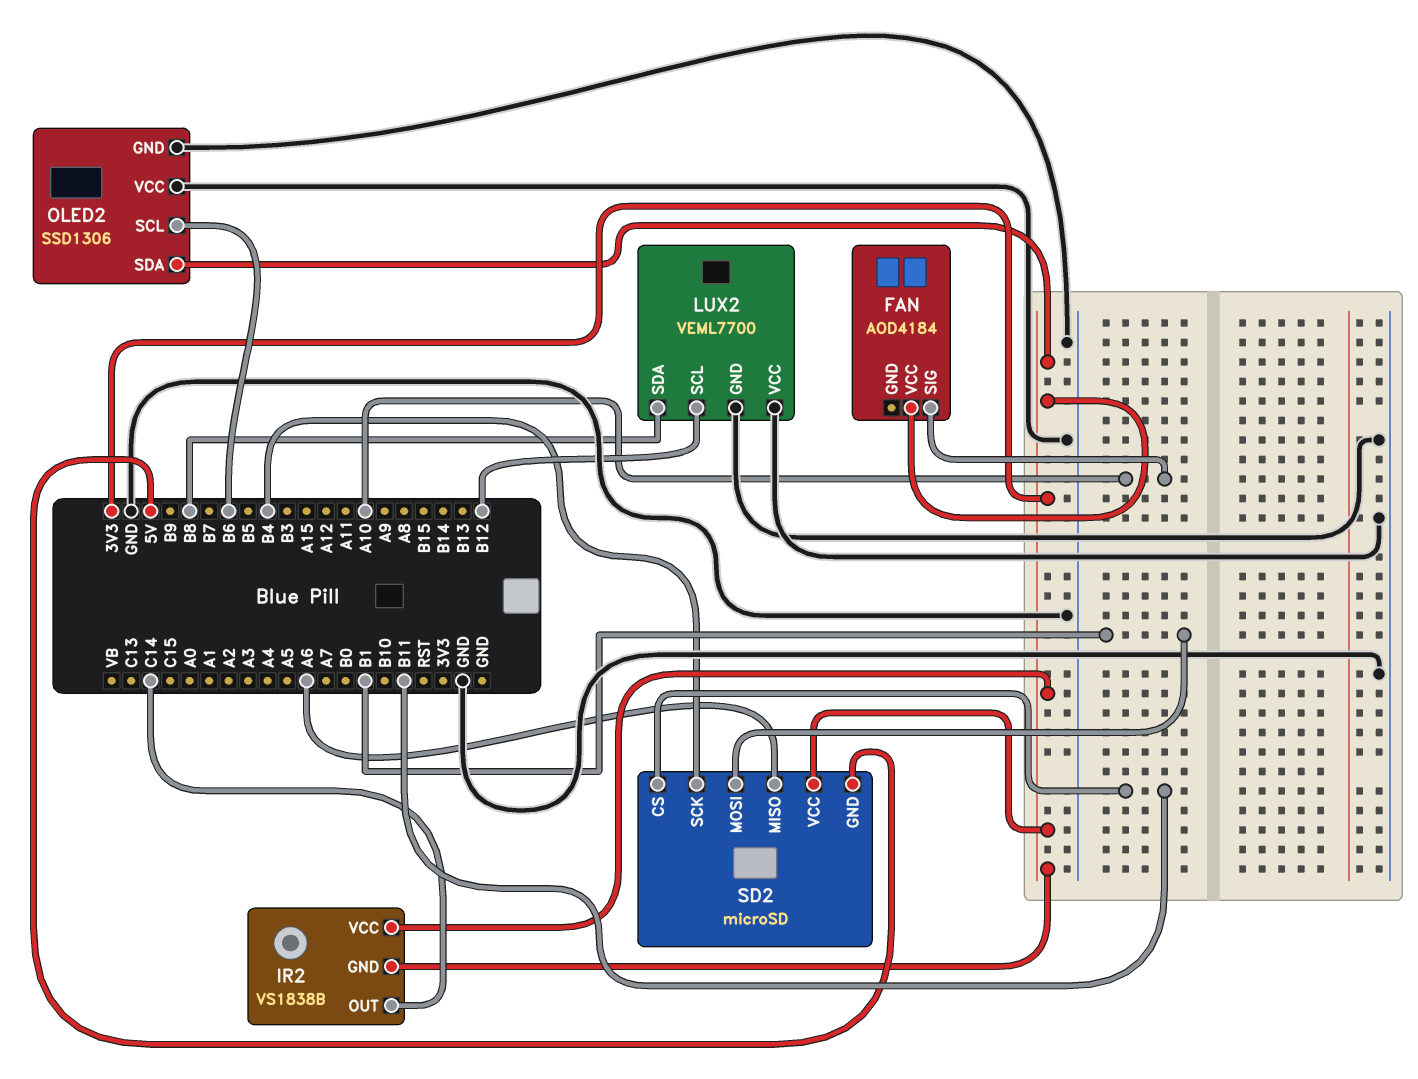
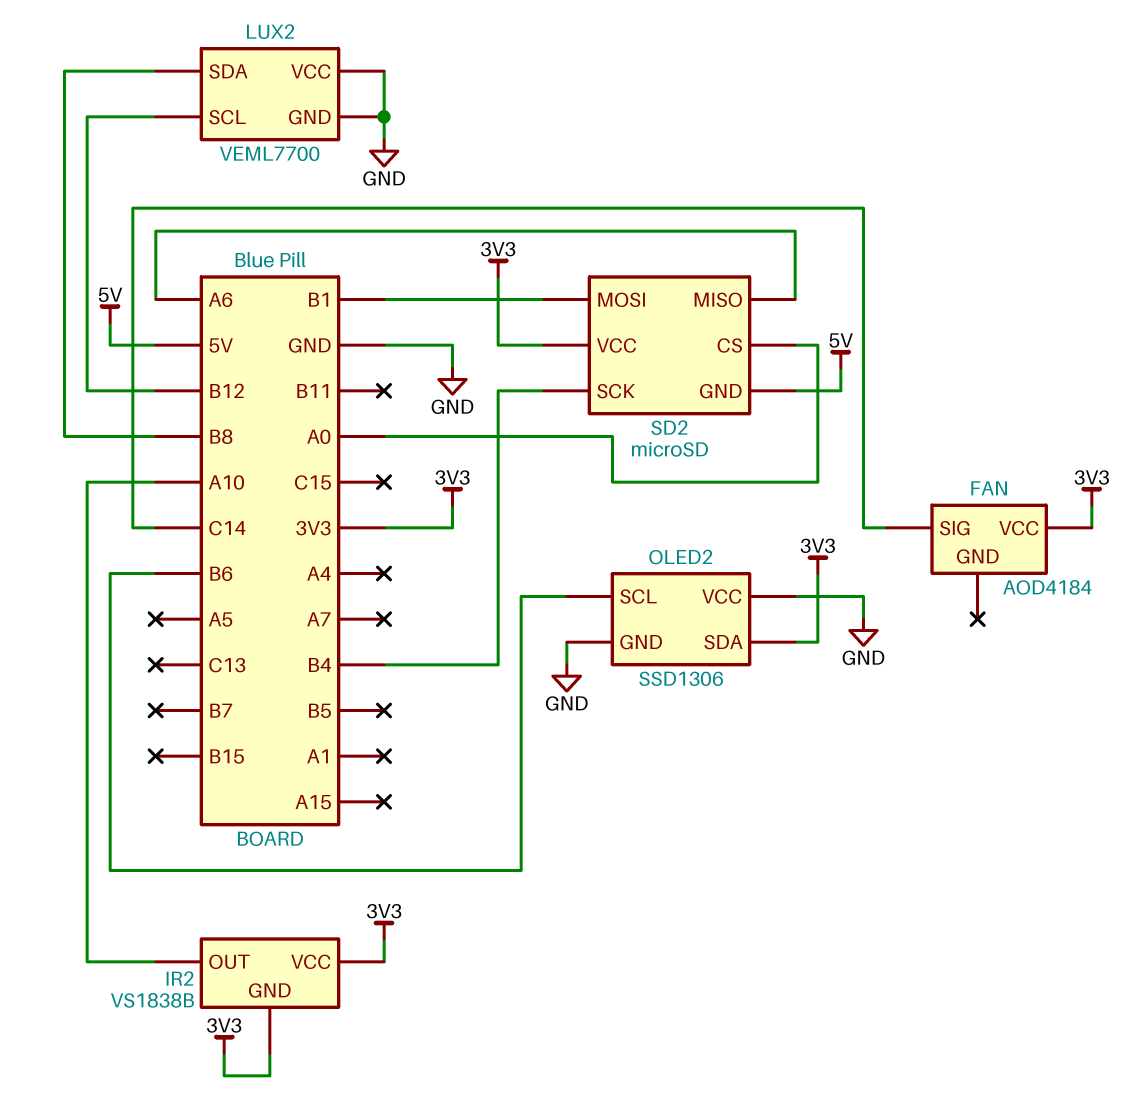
FAN pin SIG: A10 -> C14
IR2 pin OUT: C14 -> A10
SD2 pin CS: B11 -> A0

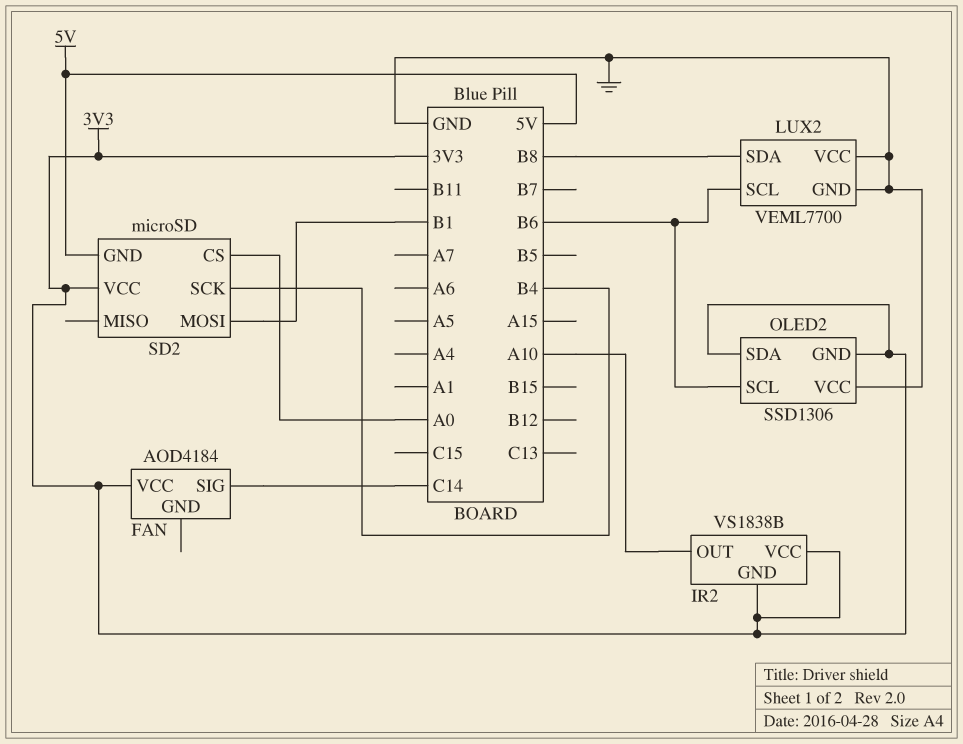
LUX2 pin SCL: B12 -> B6
OLED2 pin GND: GND -> 3V3
SD2 pin MISO: A6 -> none

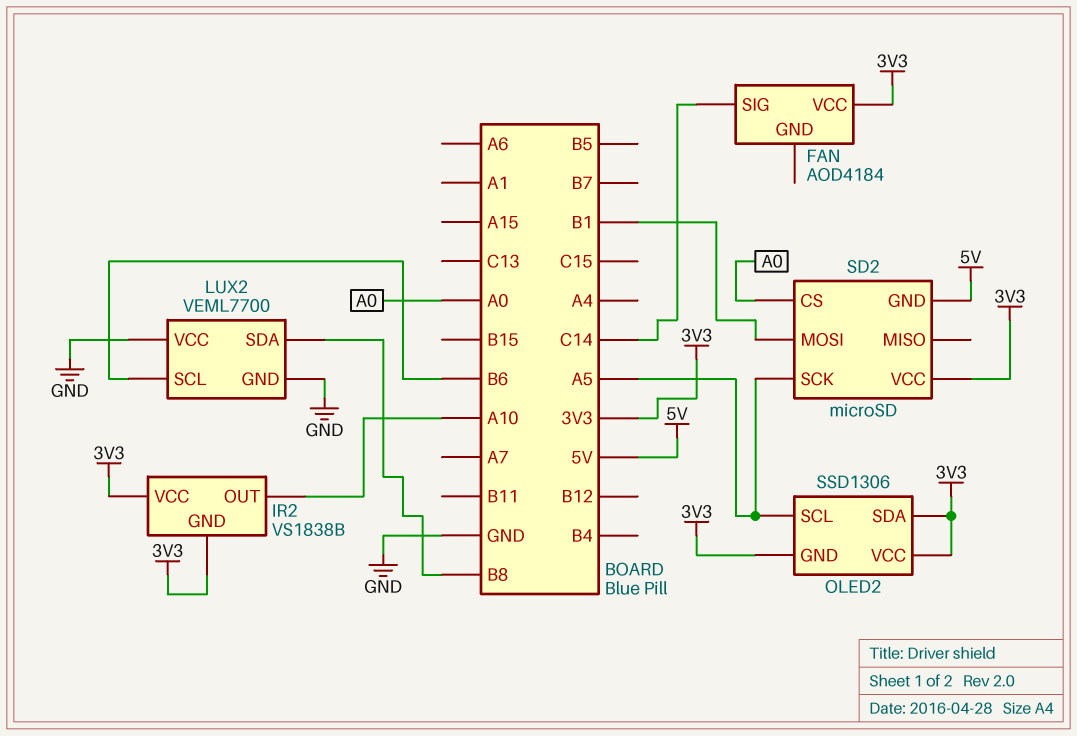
OLED2 pin SCL: B6 -> A5
OLED2 pin VCC: GND -> 3V3
SD2 pin SCK: B4 -> A5

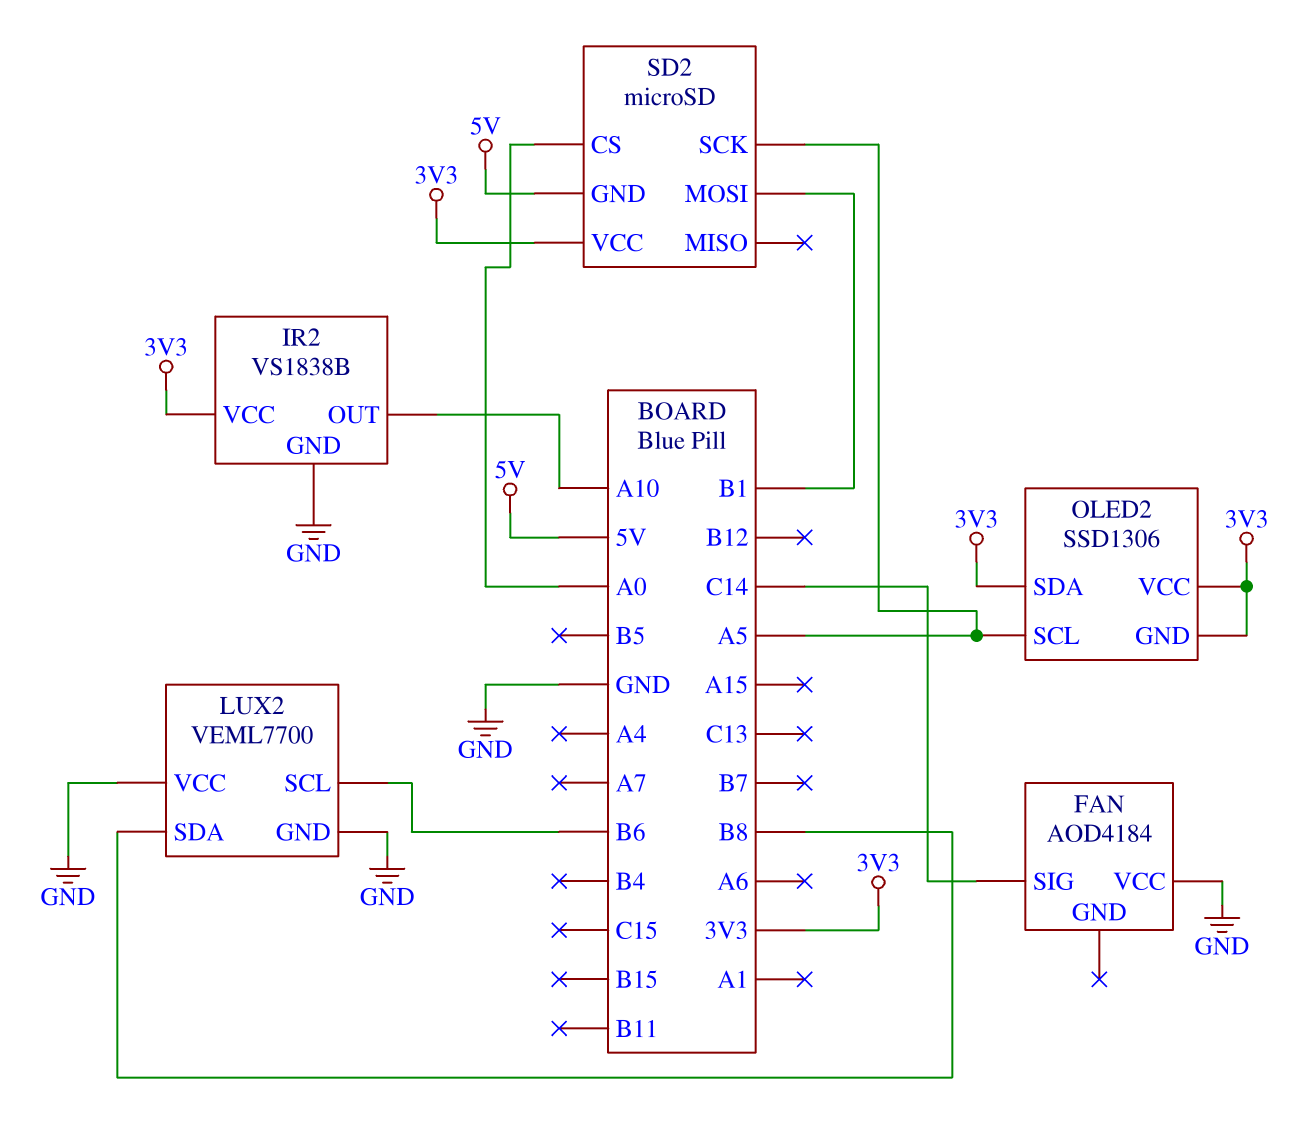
FAN pin VCC: 3V3 -> GND
IR2 pin GND: 3V3 -> GND

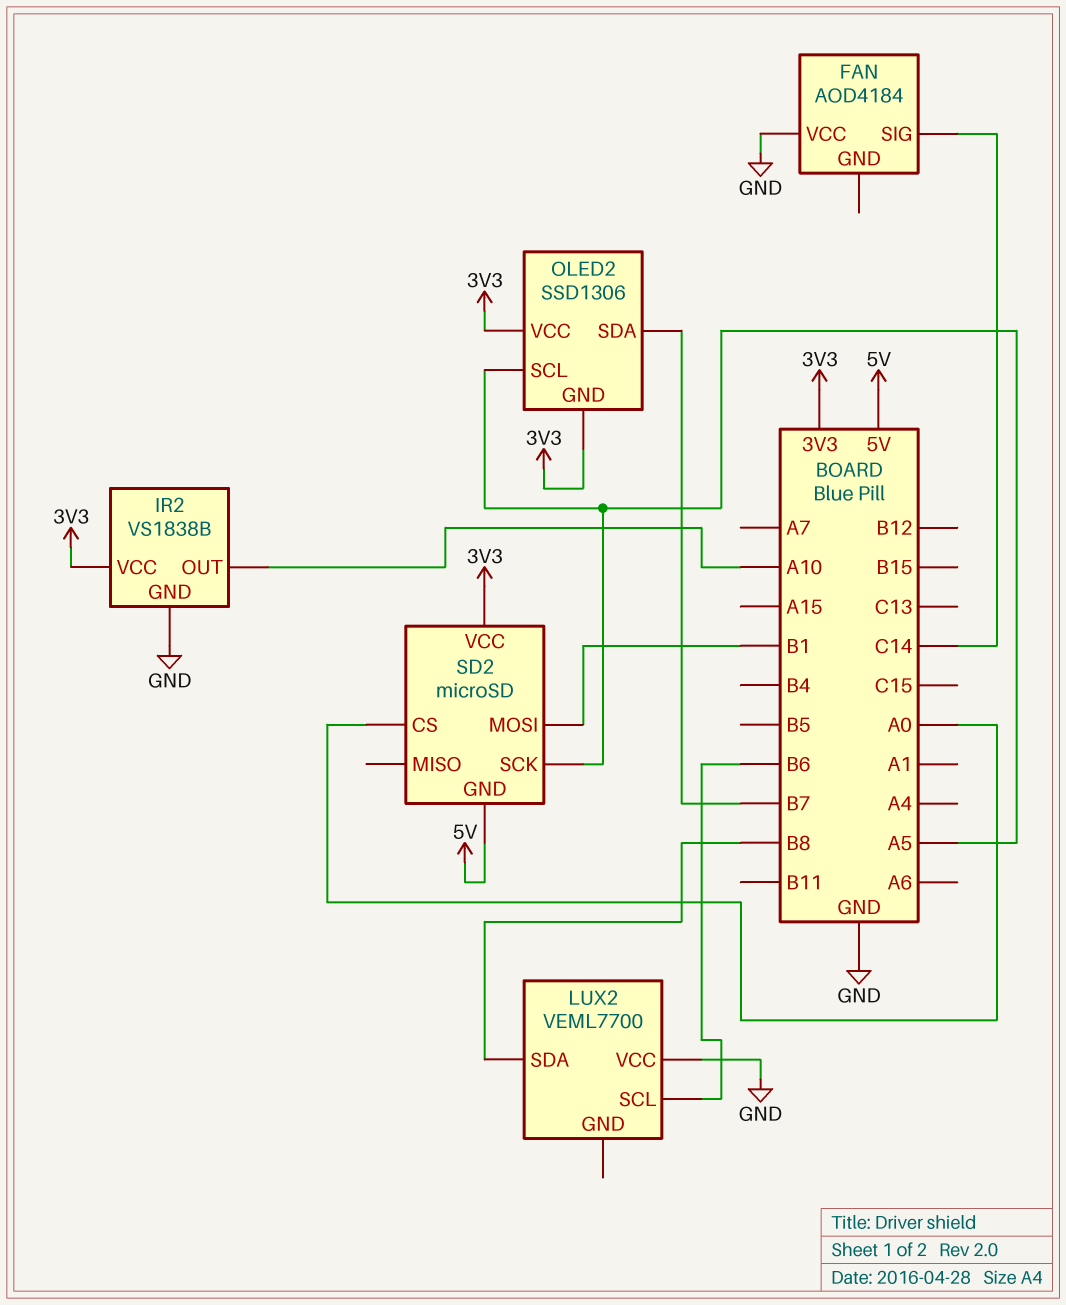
LUX2 pin GND: GND -> none
OLED2 pin SDA: 3V3 -> B7

